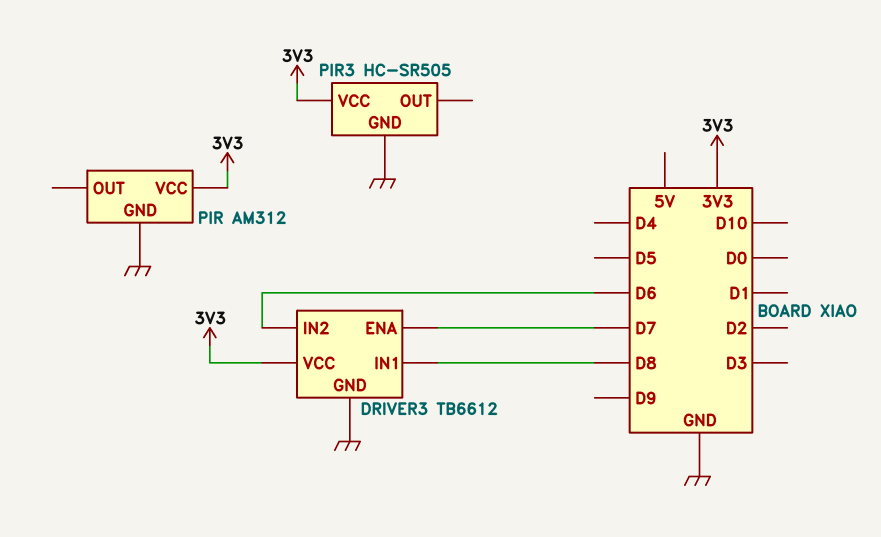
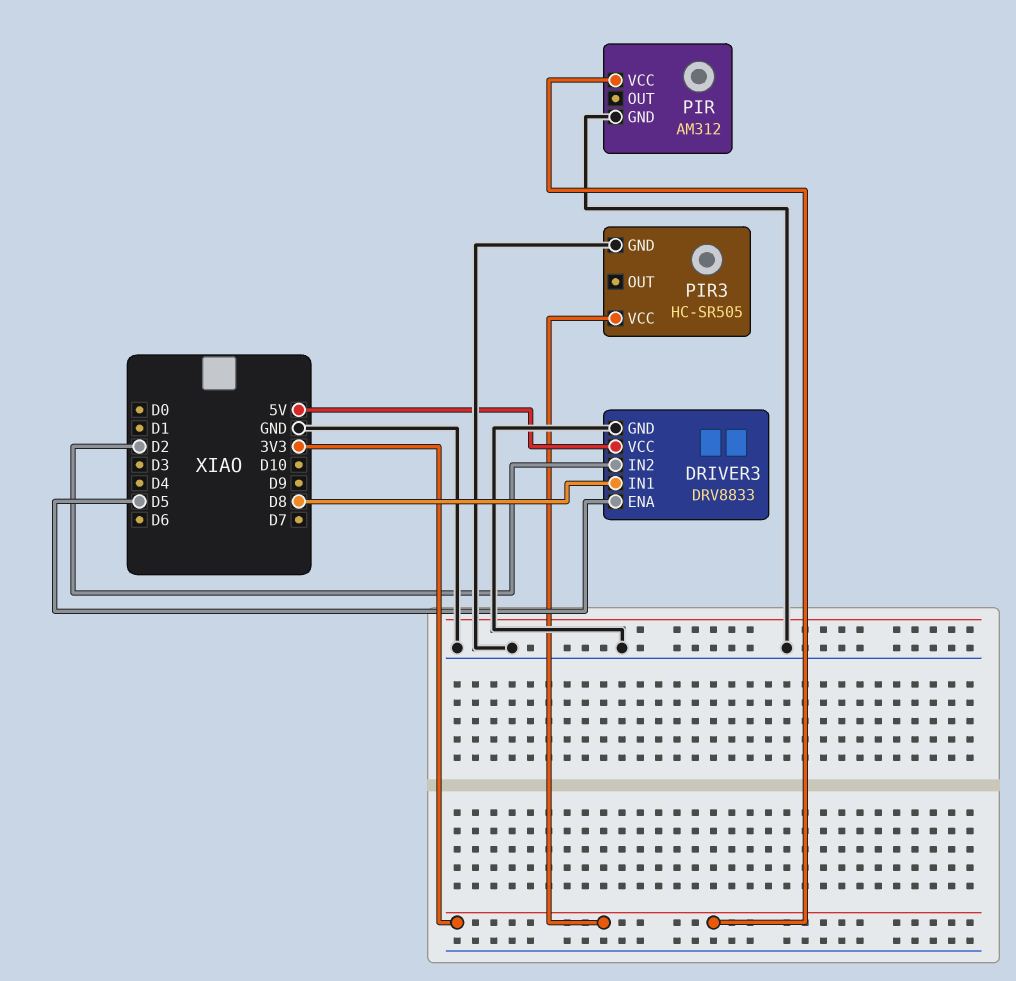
DRIVER3: TB6612 -> DRV8833
DRIVER3 pin ENA: D7 -> D5
DRIVER3 pin IN2: D6 -> D2
DRIVER3 pin VCC: 3V3 -> 5V

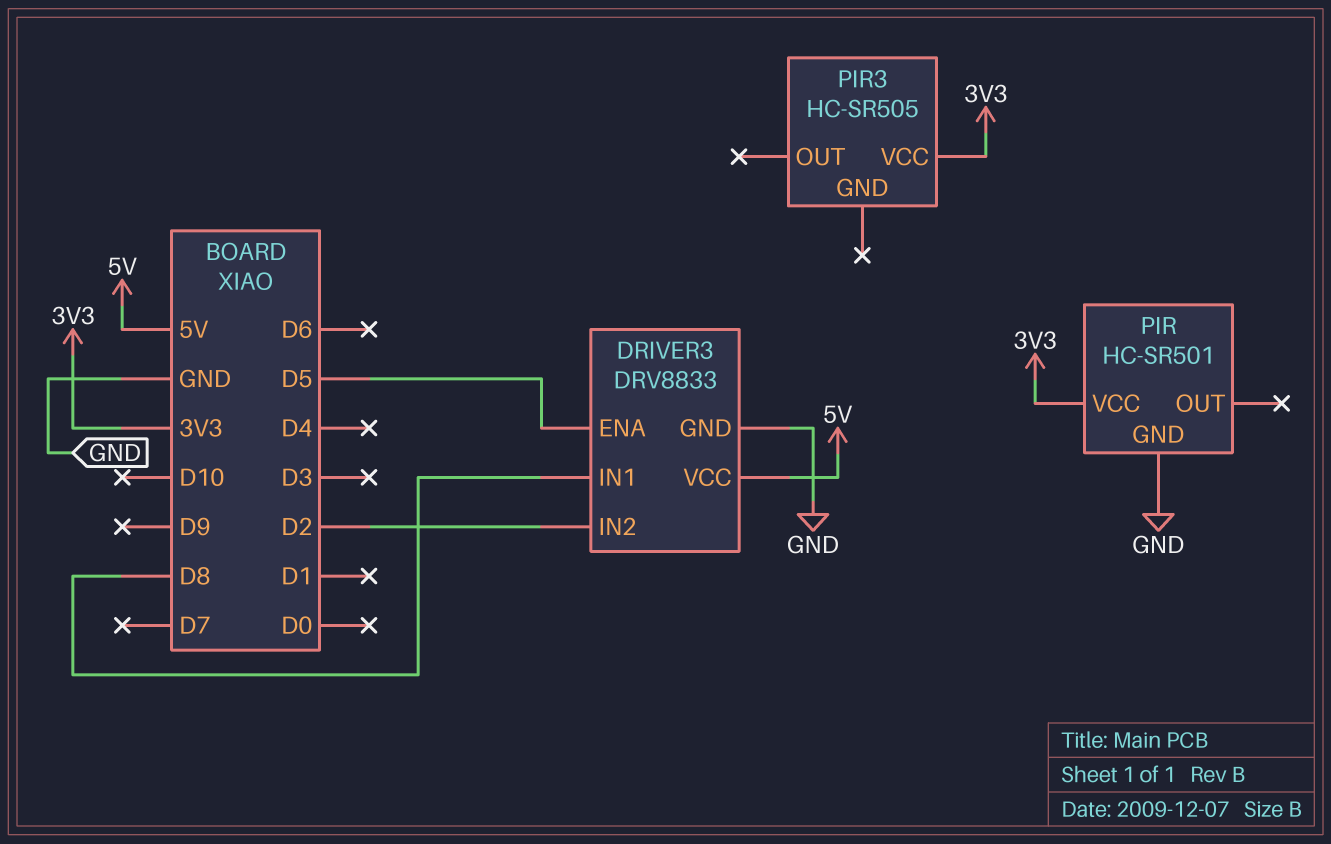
PIR: AM312 -> HC-SR501
PIR3 pin GND: GND -> none

